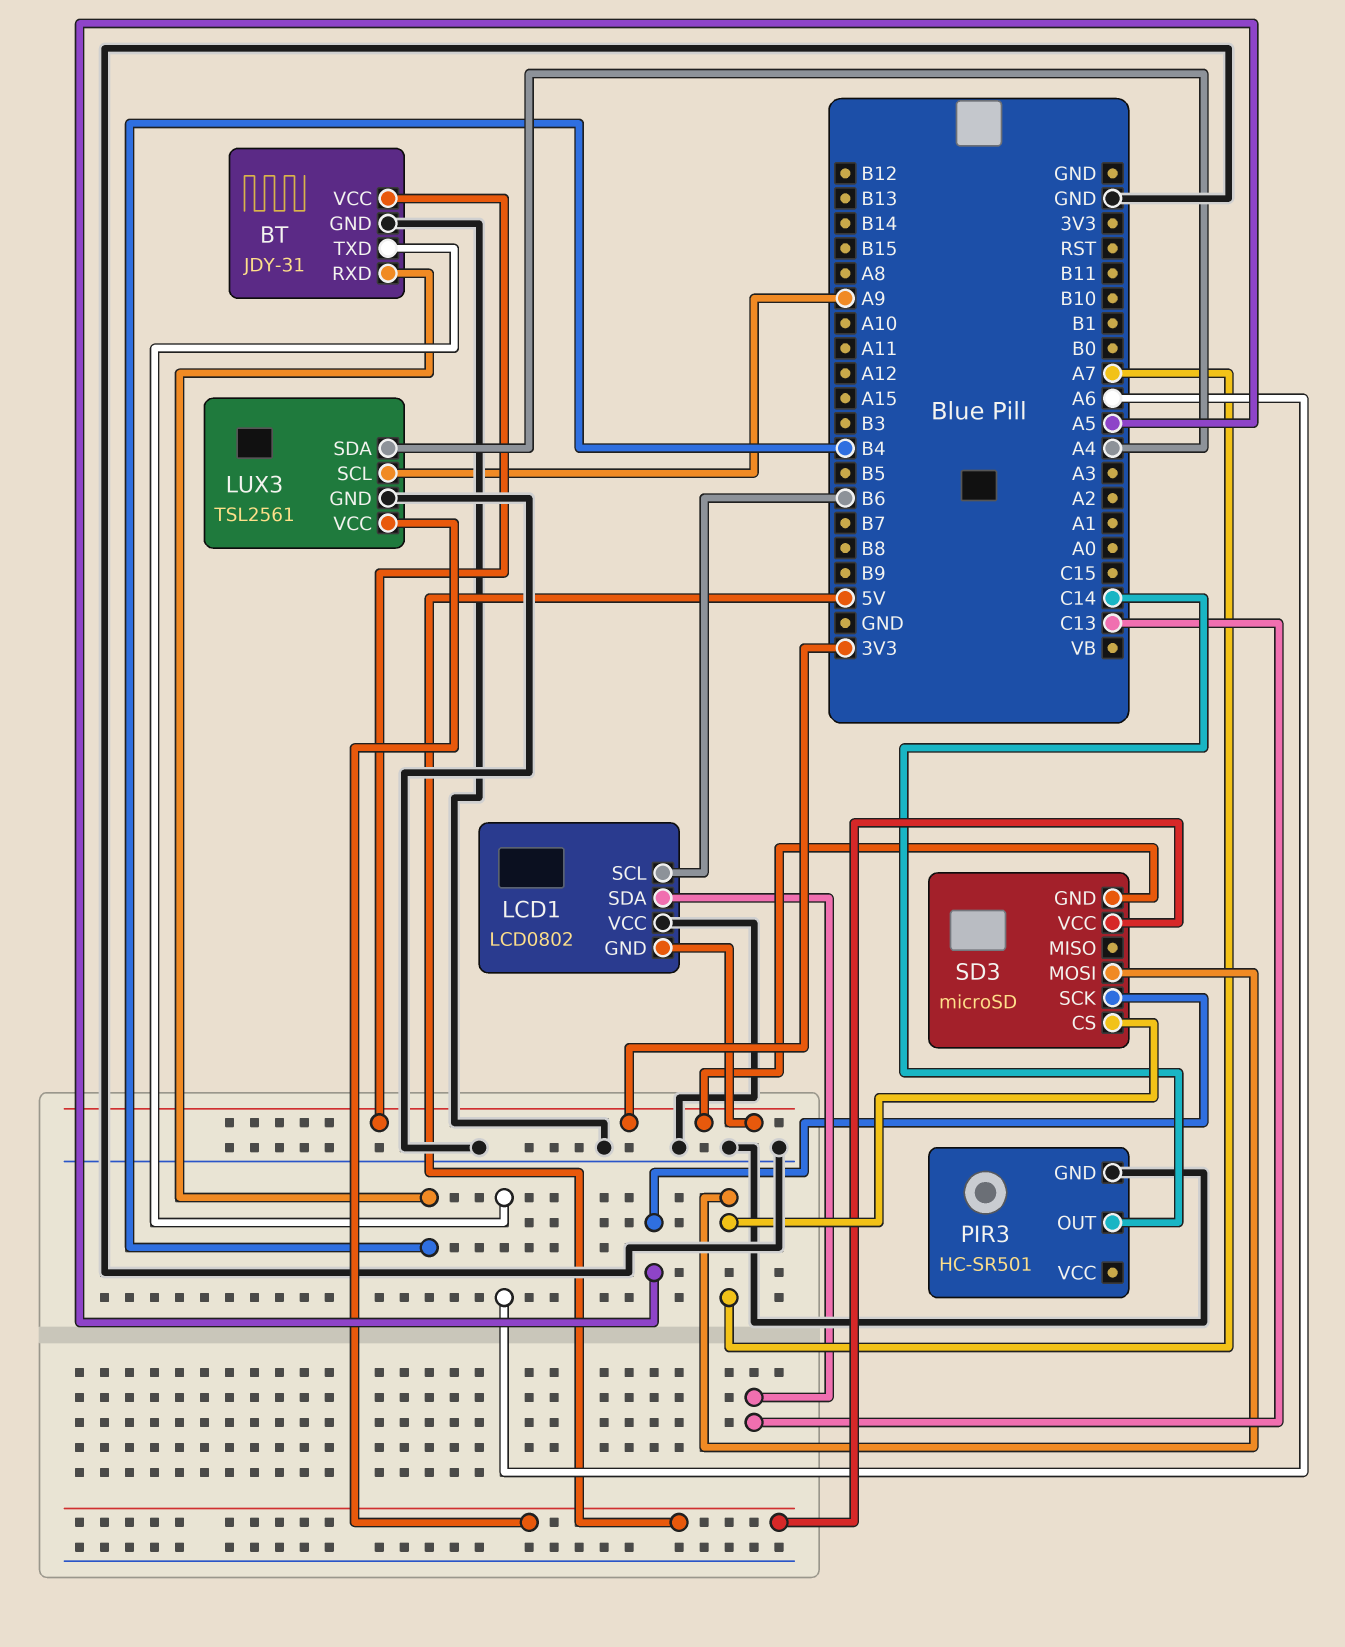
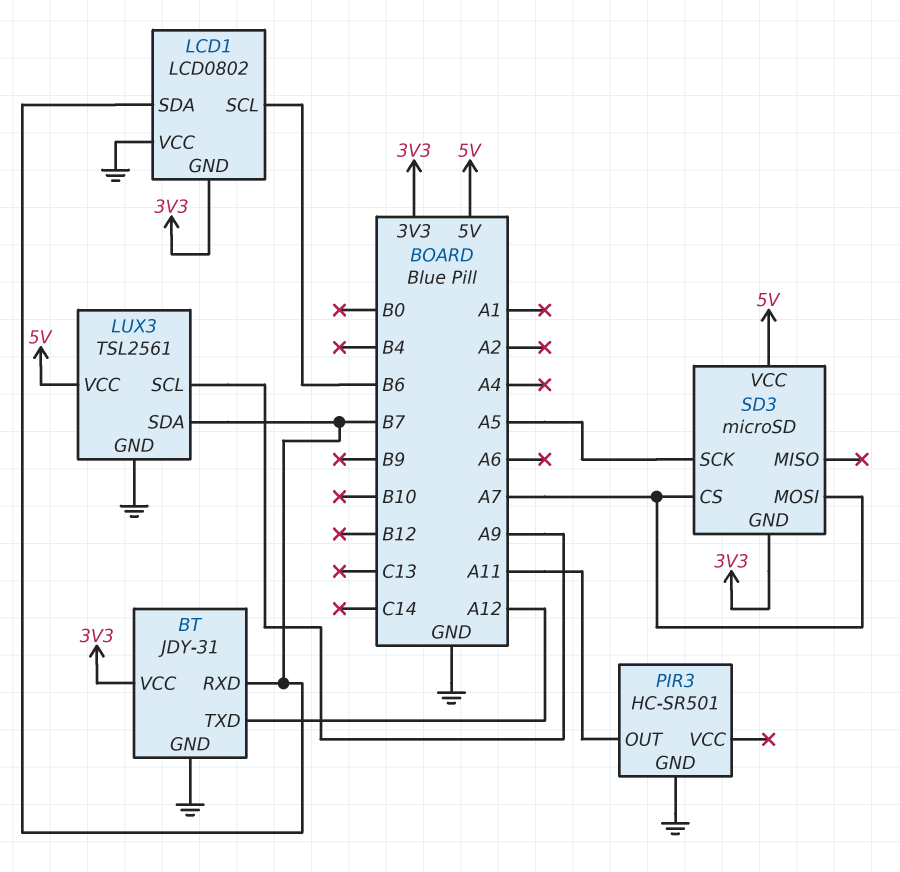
BT pin RXD: B4 -> B7
BT pin TXD: A6 -> A12
LCD1 pin SDA: C13 -> B7
LUX3 pin SDA: A4 -> B7
PIR3 pin OUT: C14 -> A11

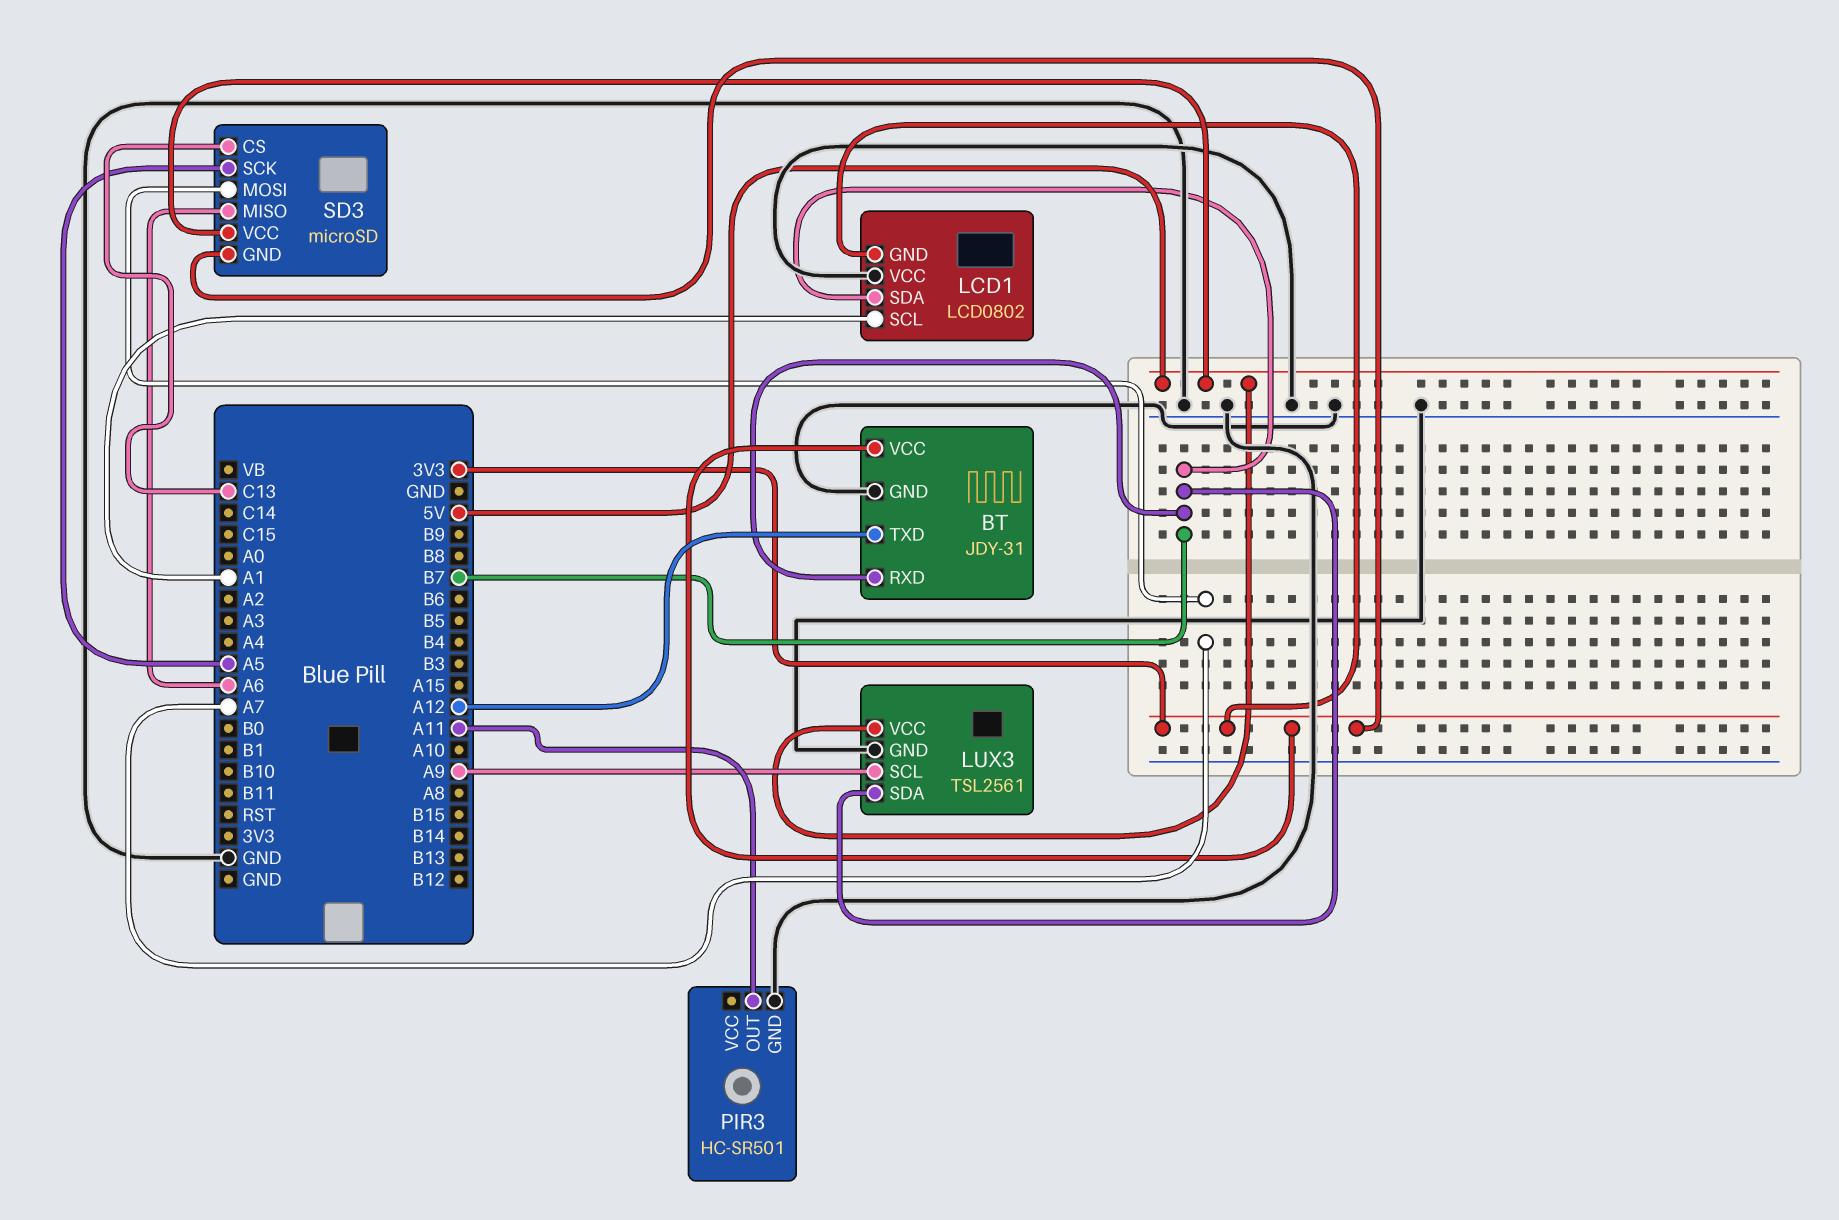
LCD1 pin SCL: B6 -> A1
SD3 pin CS: A7 -> C13
SD3 pin MISO: none -> A6

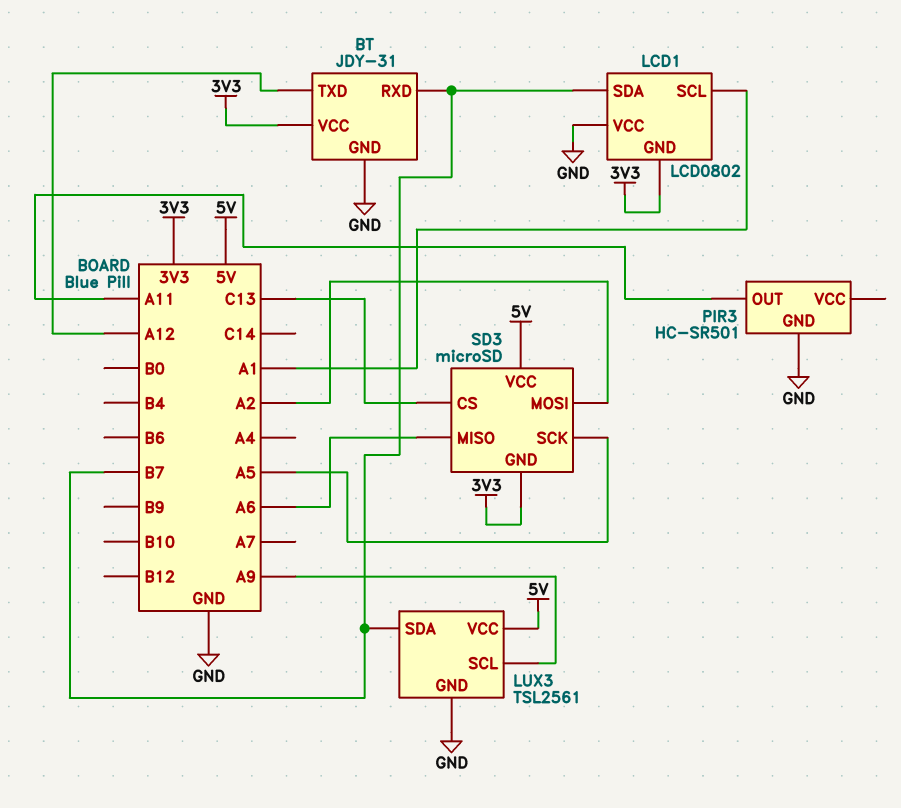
SD3 pin MOSI: A7 -> A2

